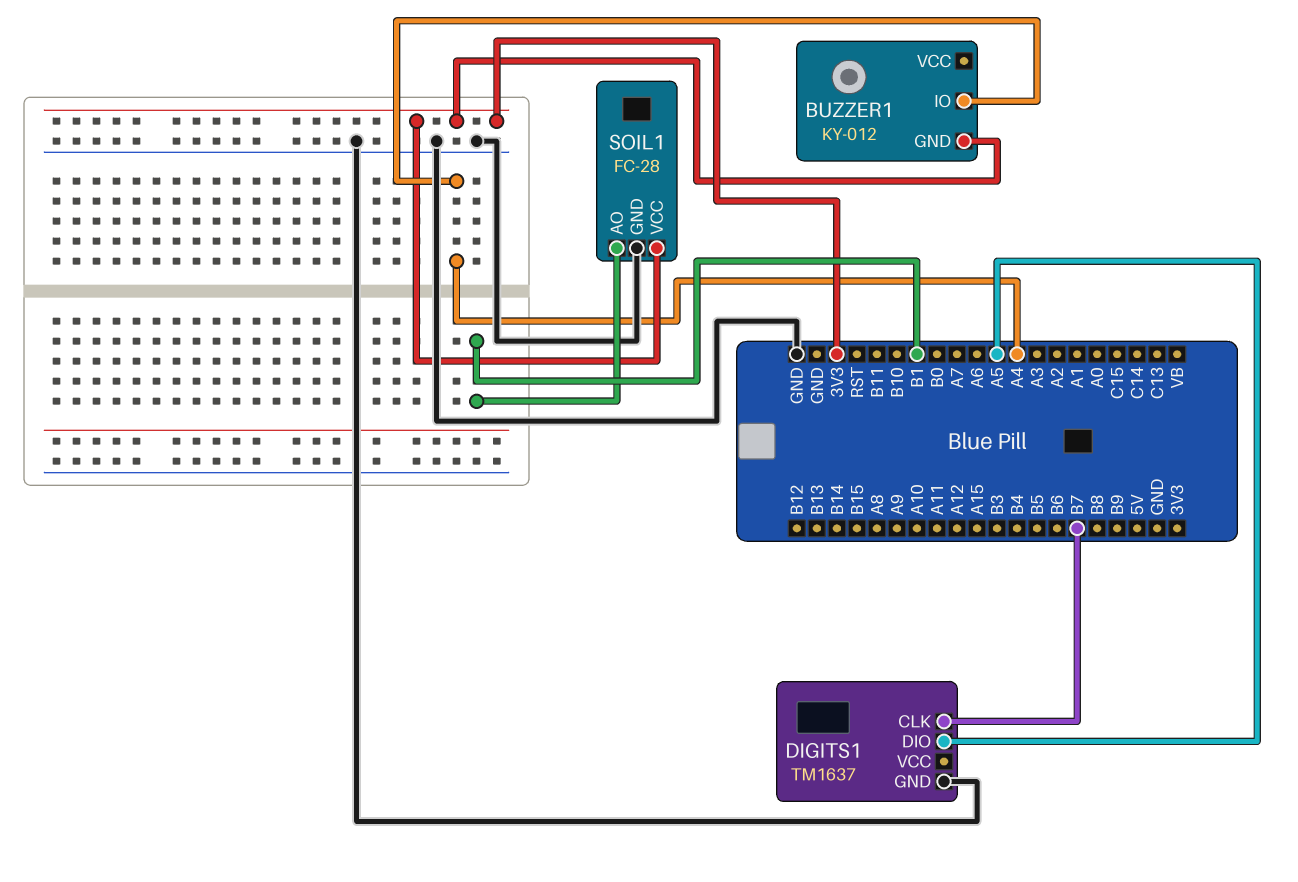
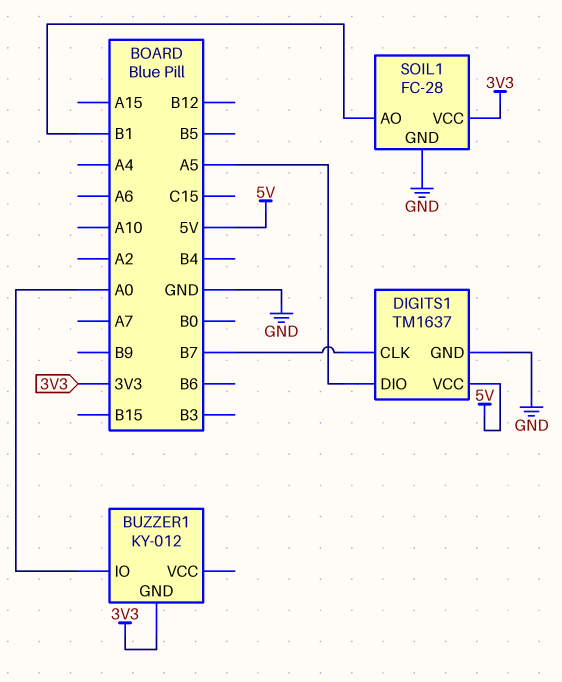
BUZZER1 pin IO: A4 -> A0
DIGITS1 pin VCC: none -> 5V

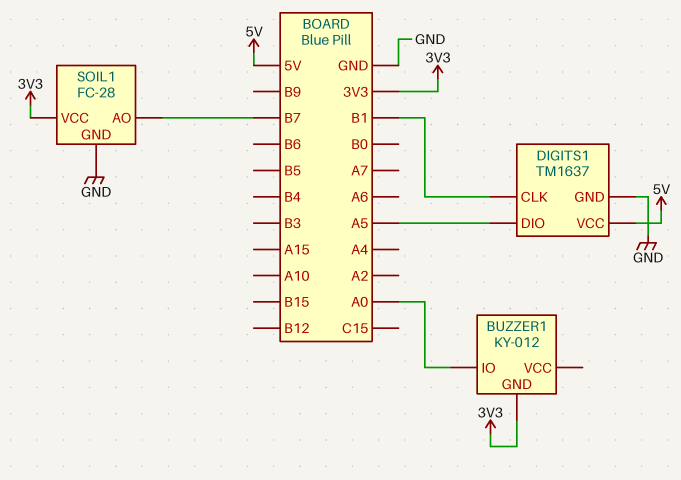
DIGITS1 pin CLK: B7 -> B1
SOIL1 pin AO: B1 -> B7

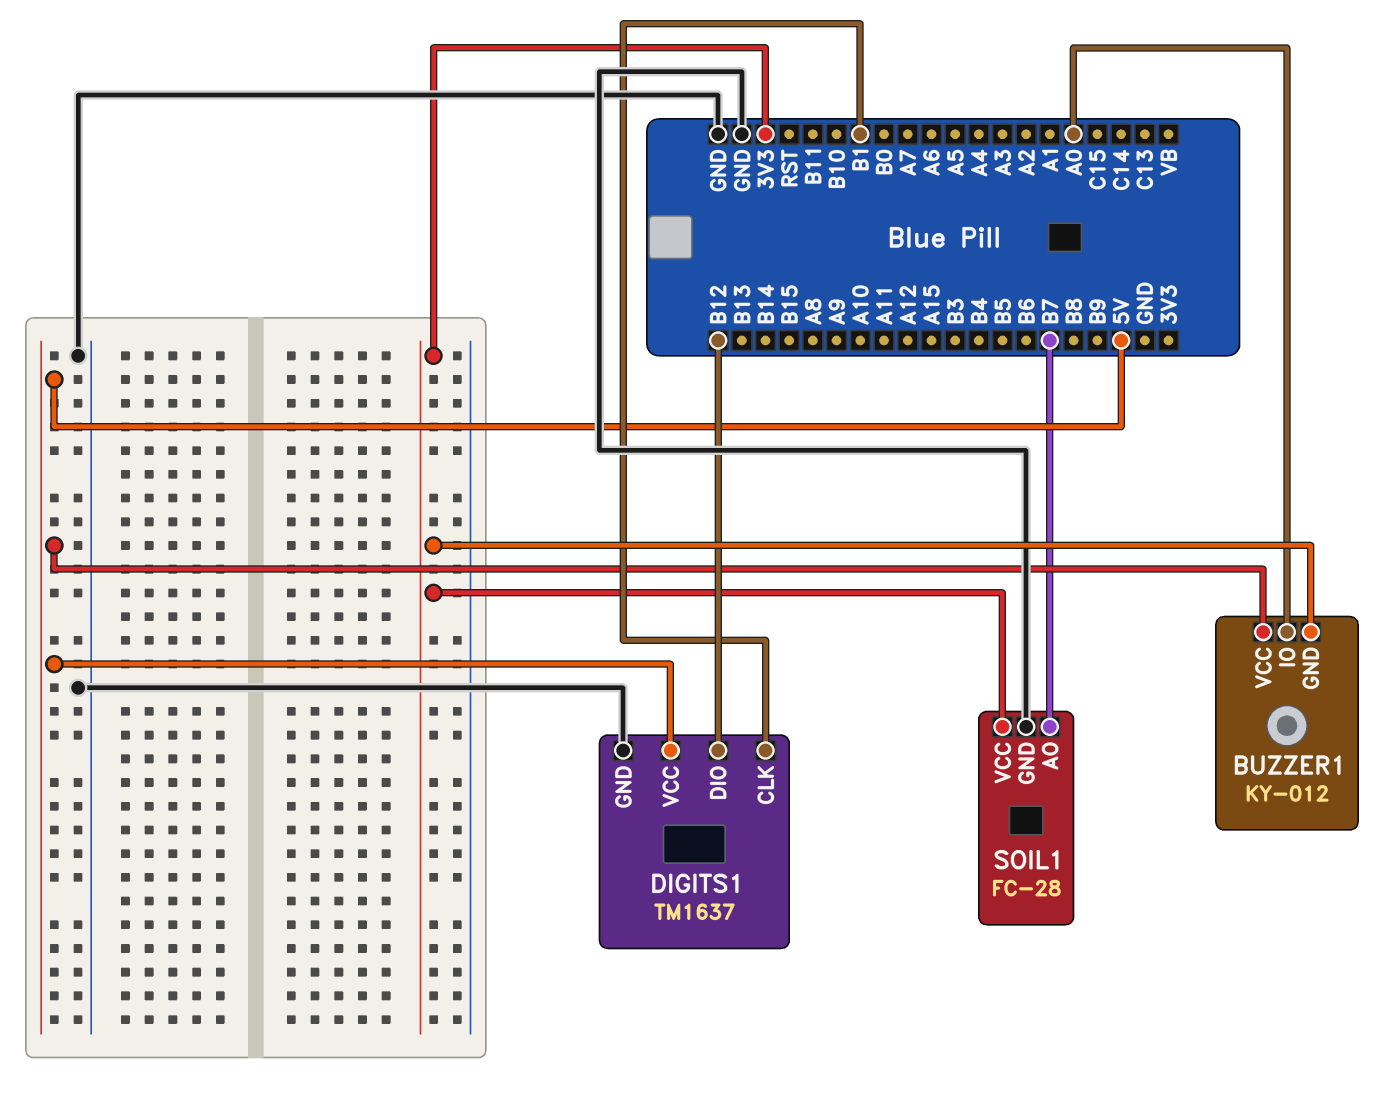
BUZZER1 pin VCC: none -> 5V
DIGITS1 pin DIO: A5 -> B12

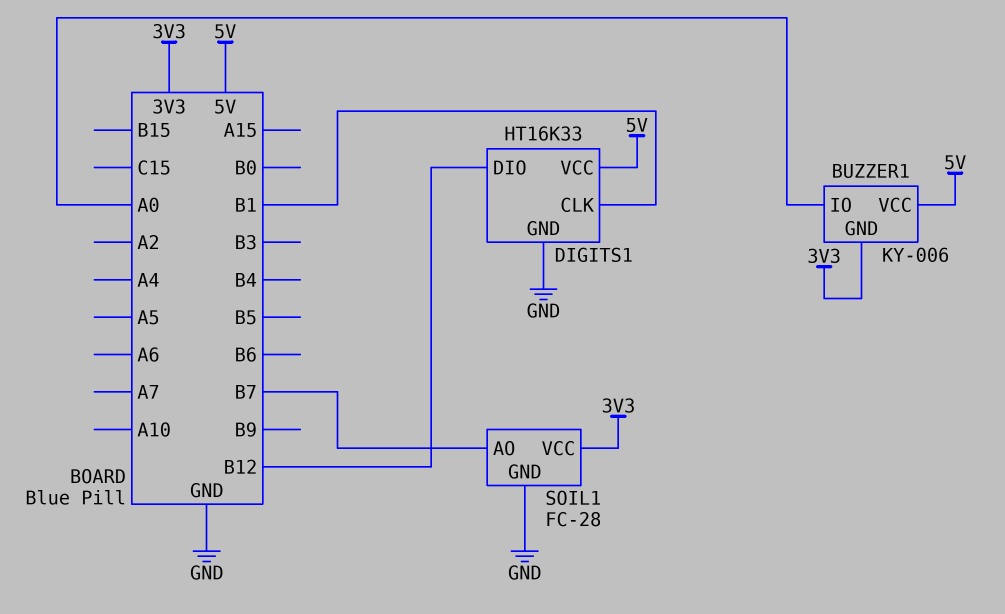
BUZZER1: KY-012 -> KY-006
DIGITS1: TM1637 -> HT16K33

